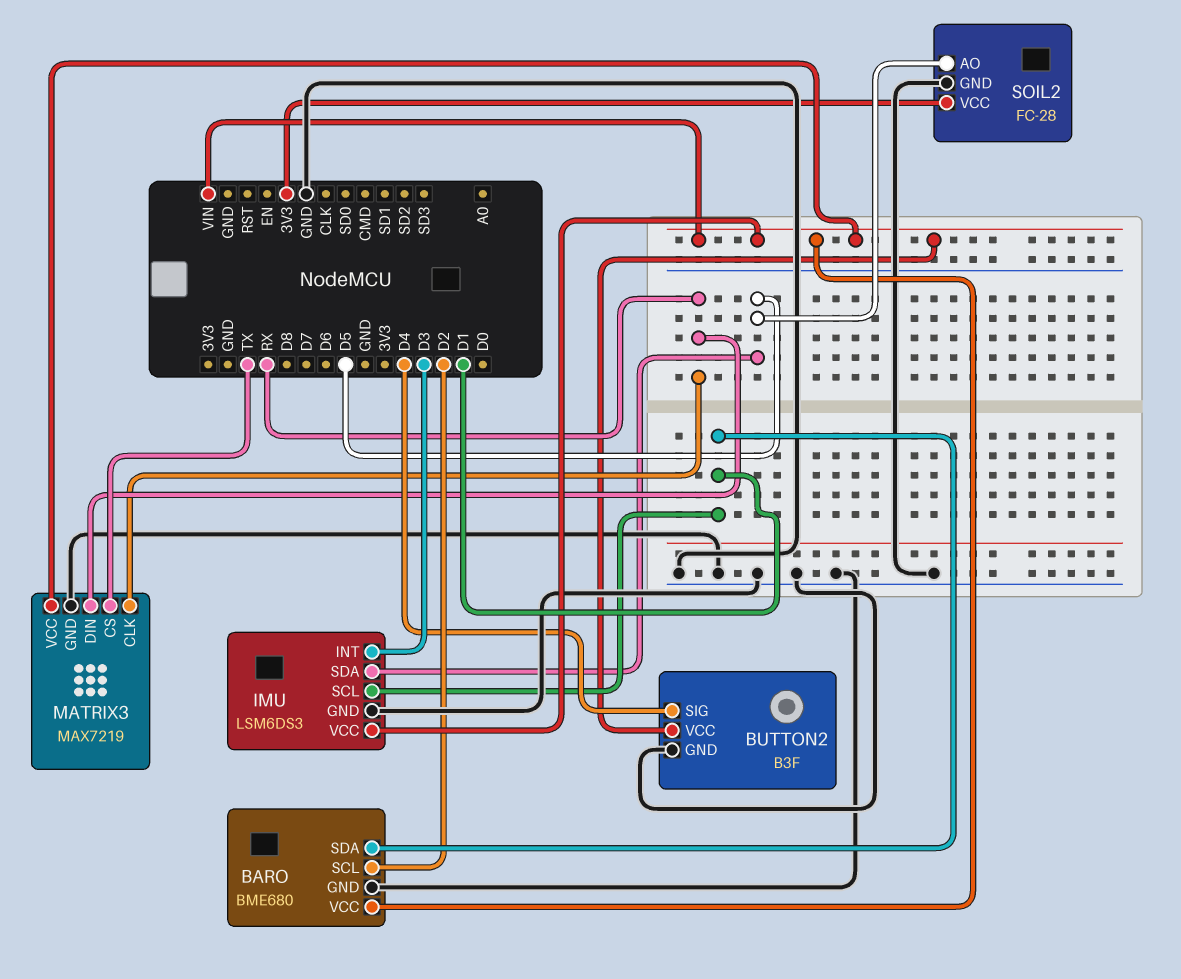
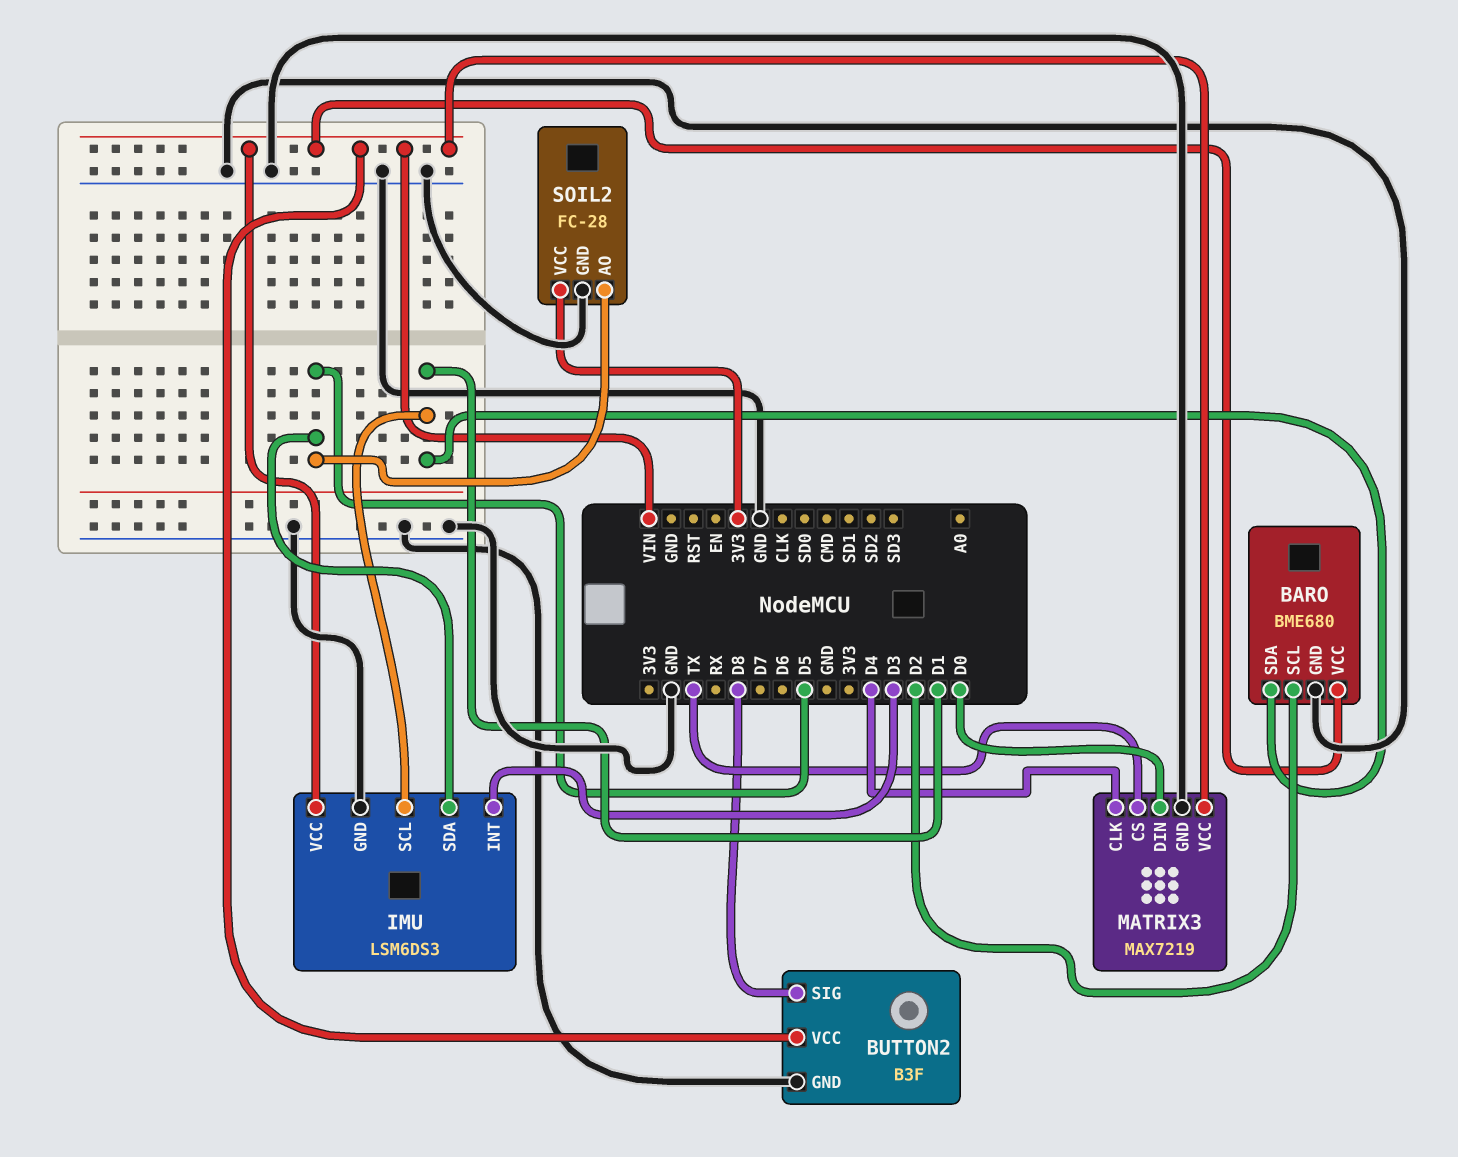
BUTTON2 pin SIG: D4 -> D8
MATRIX3 pin CLK: RX -> D4
MATRIX3 pin DIN: RX -> D0

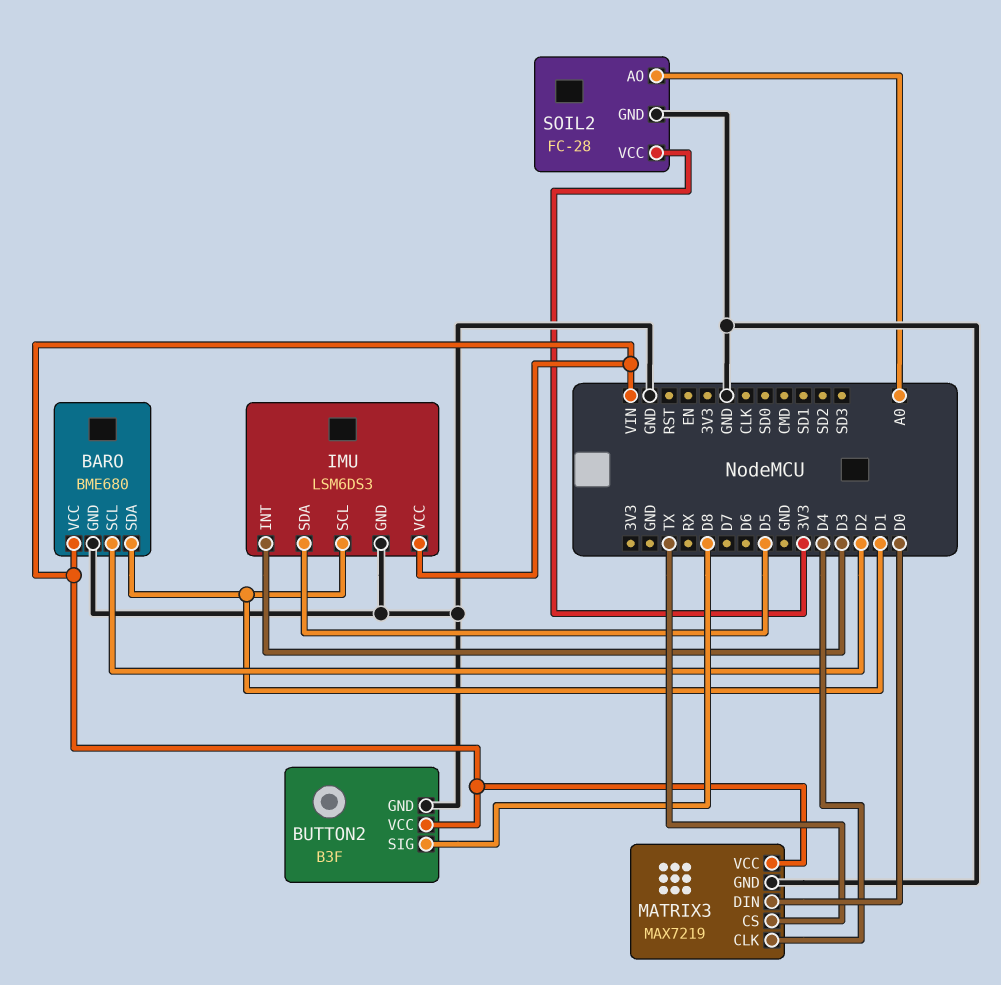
SOIL2 pin AO: D5 -> A0

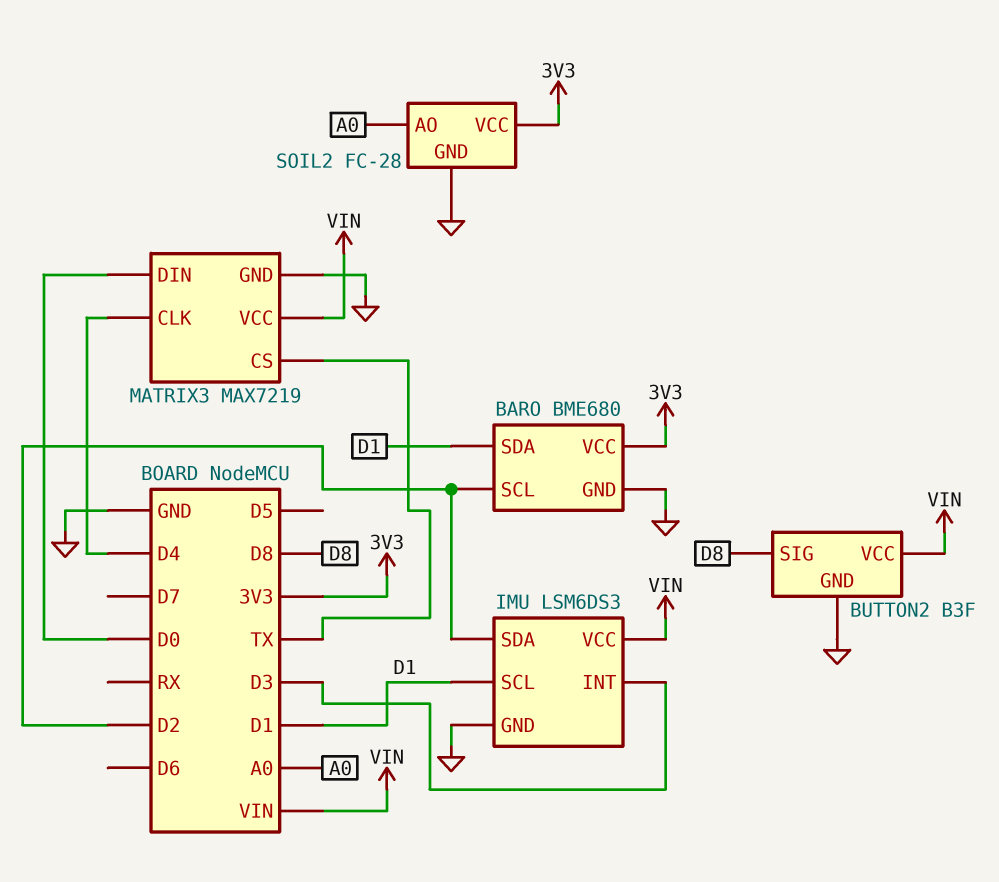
BARO pin VCC: VIN -> 3V3
IMU pin SDA: D5 -> D2

